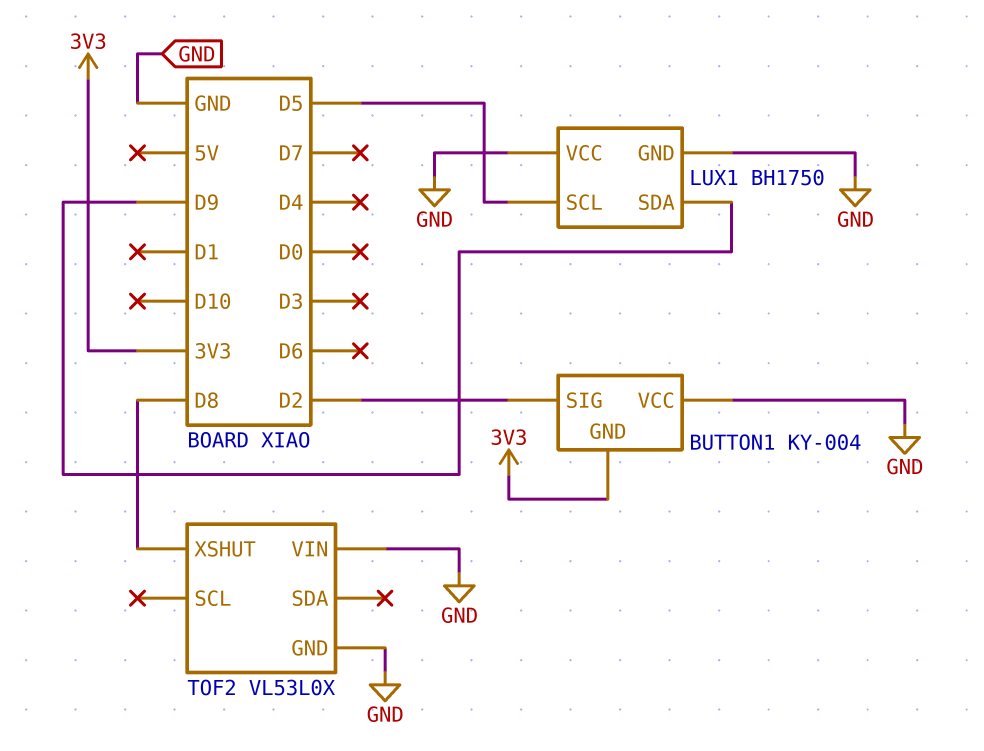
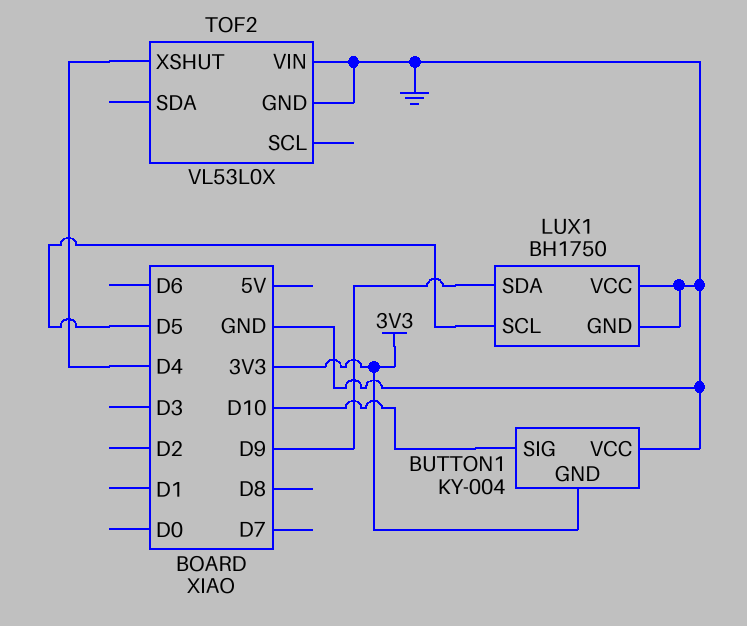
BUTTON1 pin SIG: D2 -> D10
TOF2 pin XSHUT: D8 -> D4

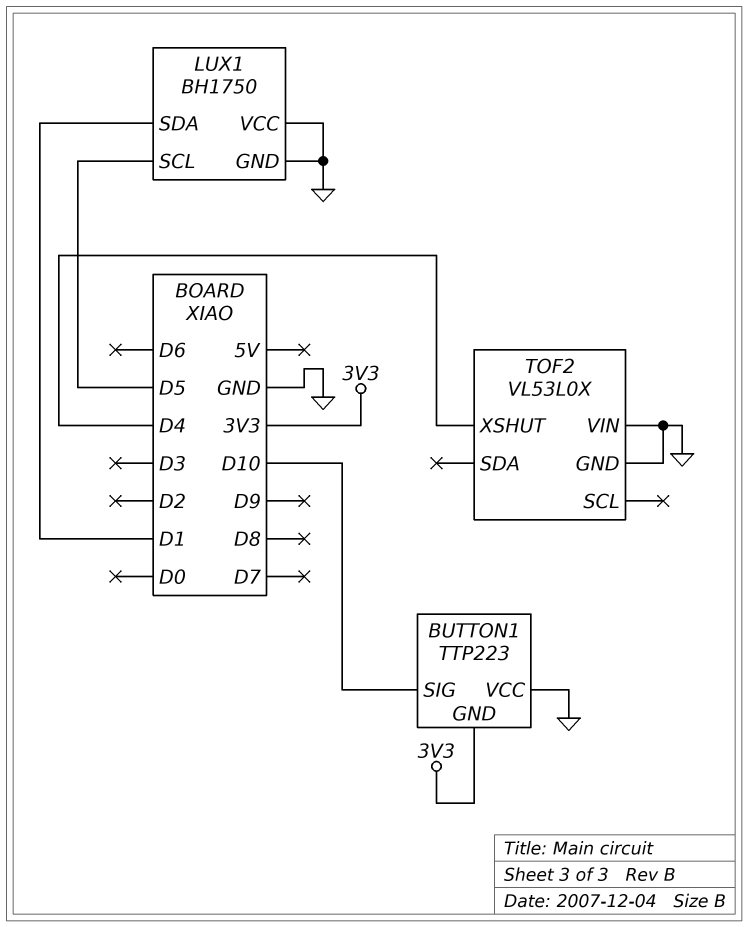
BUTTON1: KY-004 -> TTP223
LUX1 pin SDA: D9 -> D1

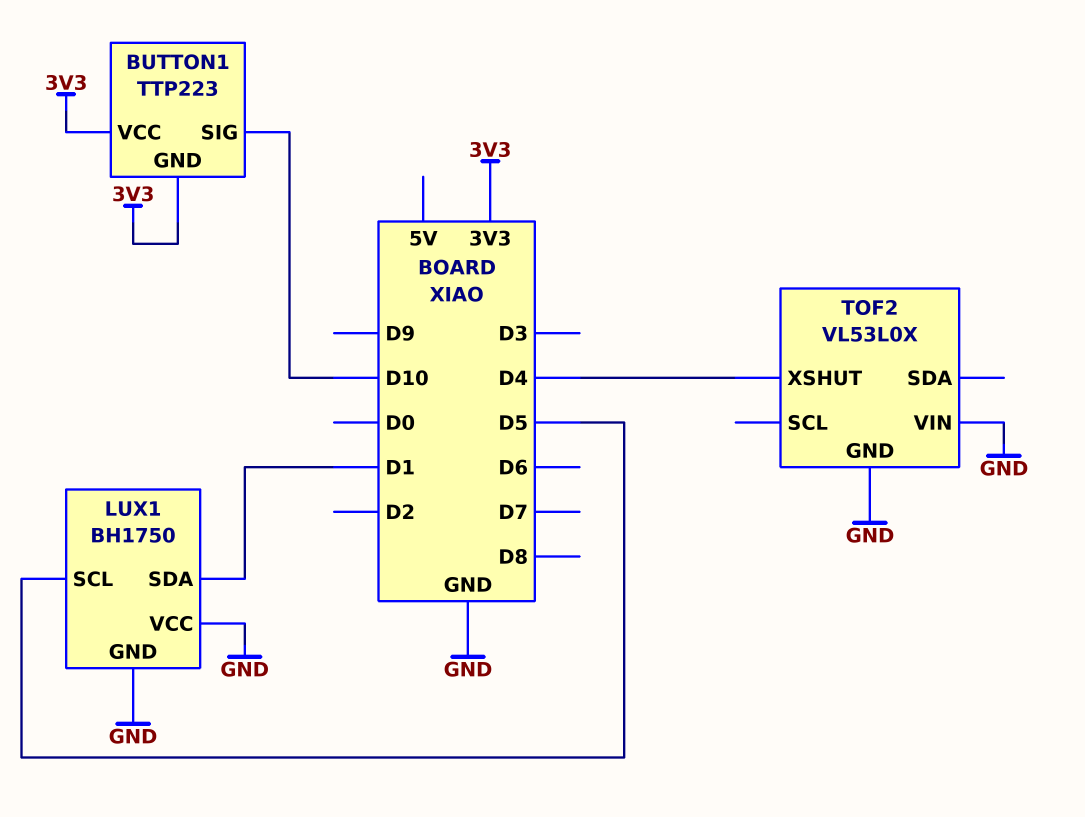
BUTTON1 pin VCC: GND -> 3V3

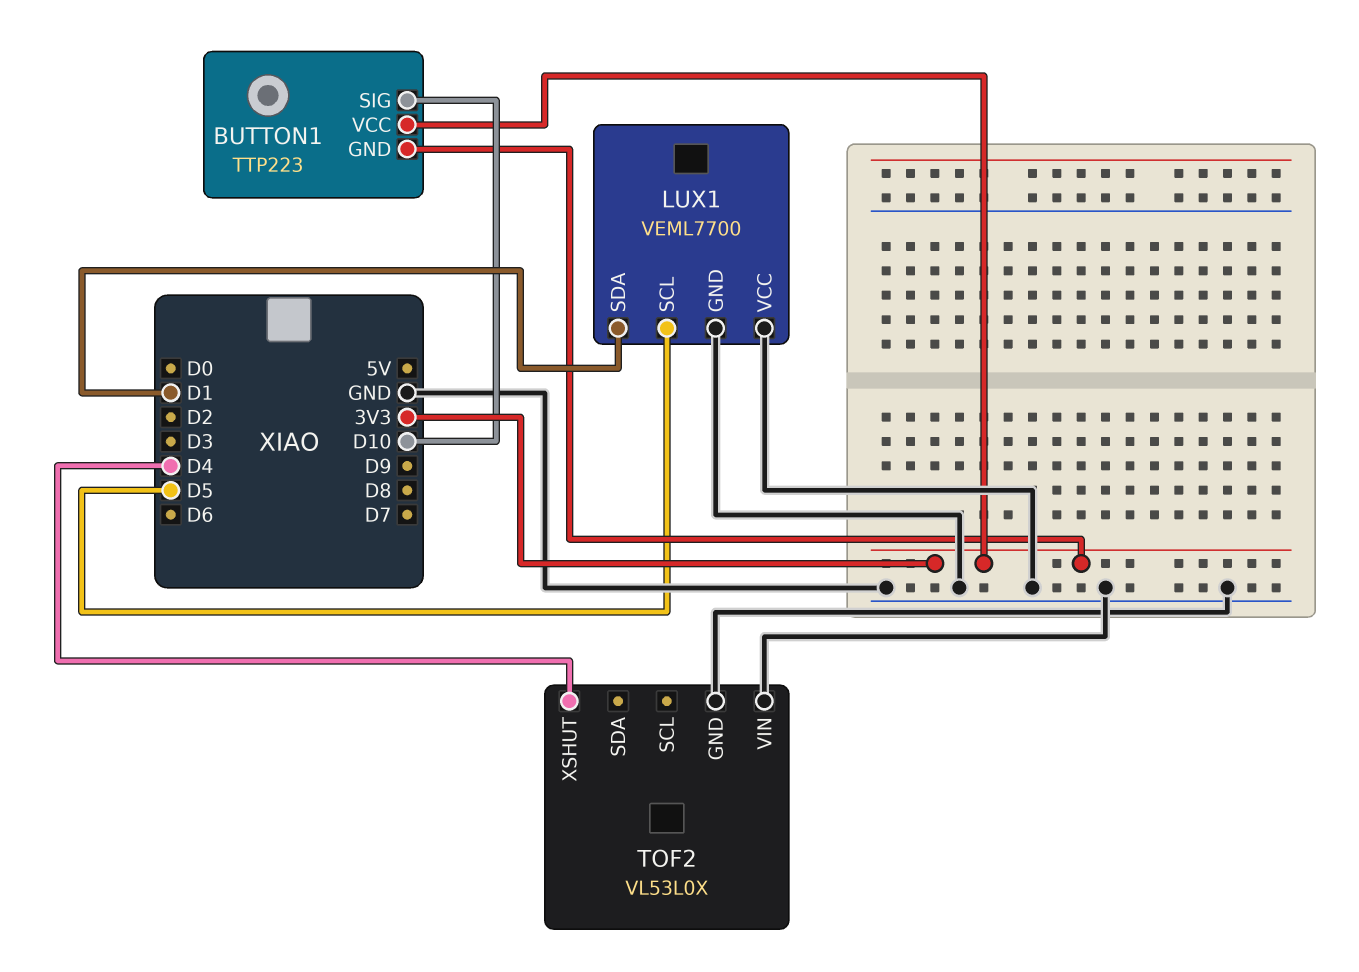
LUX1: BH1750 -> VEML7700

